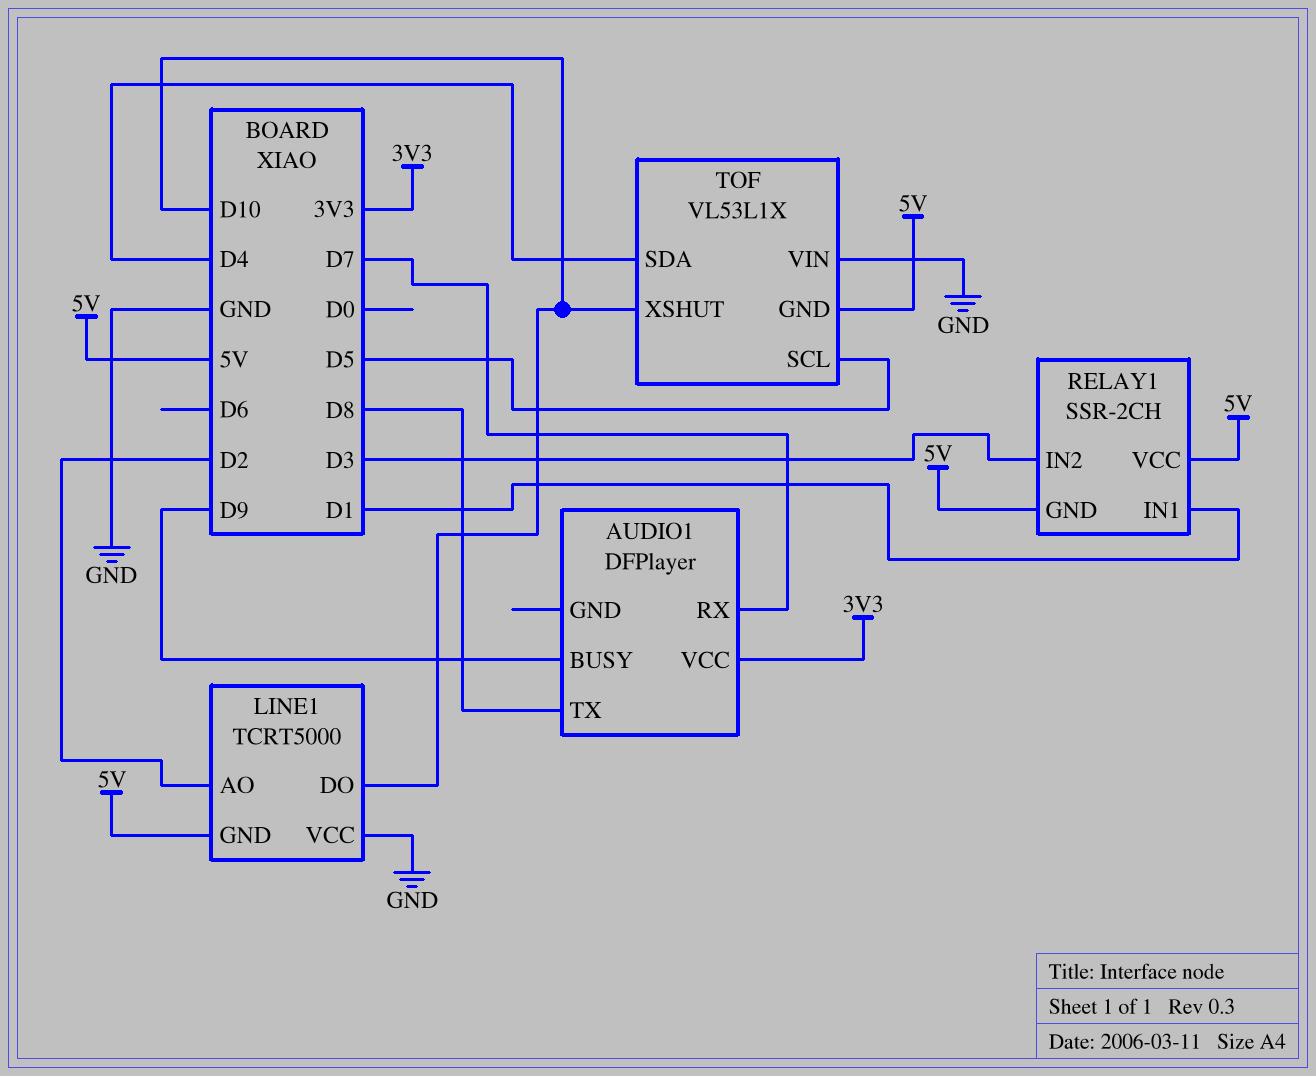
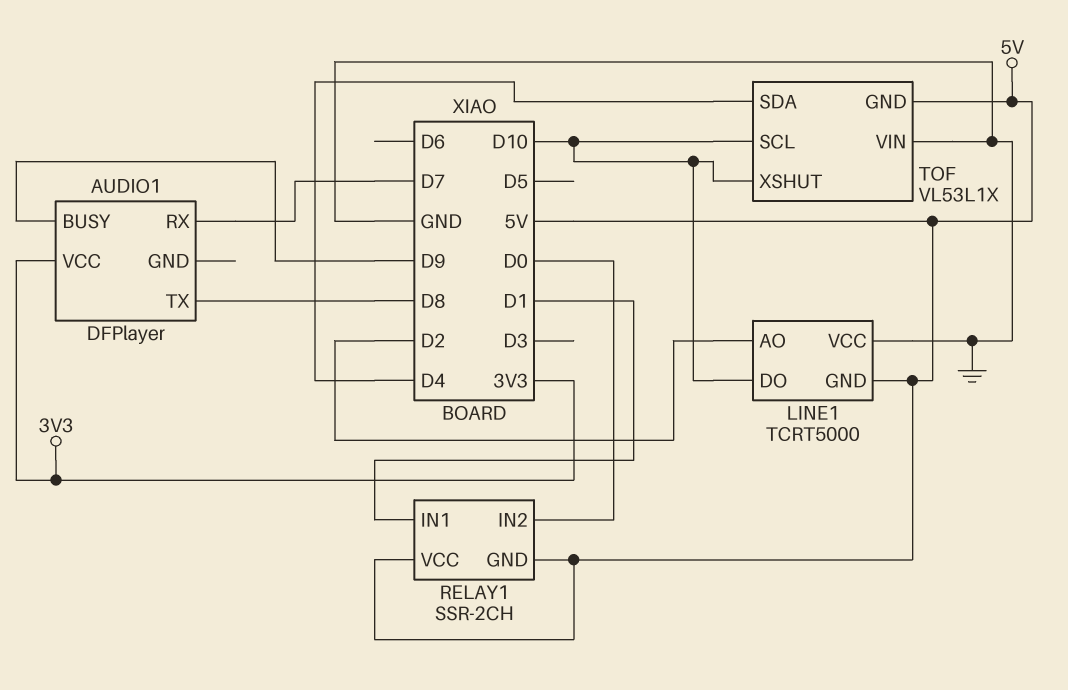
RELAY1 pin IN2: D3 -> D0
TOF pin SCL: D5 -> D10

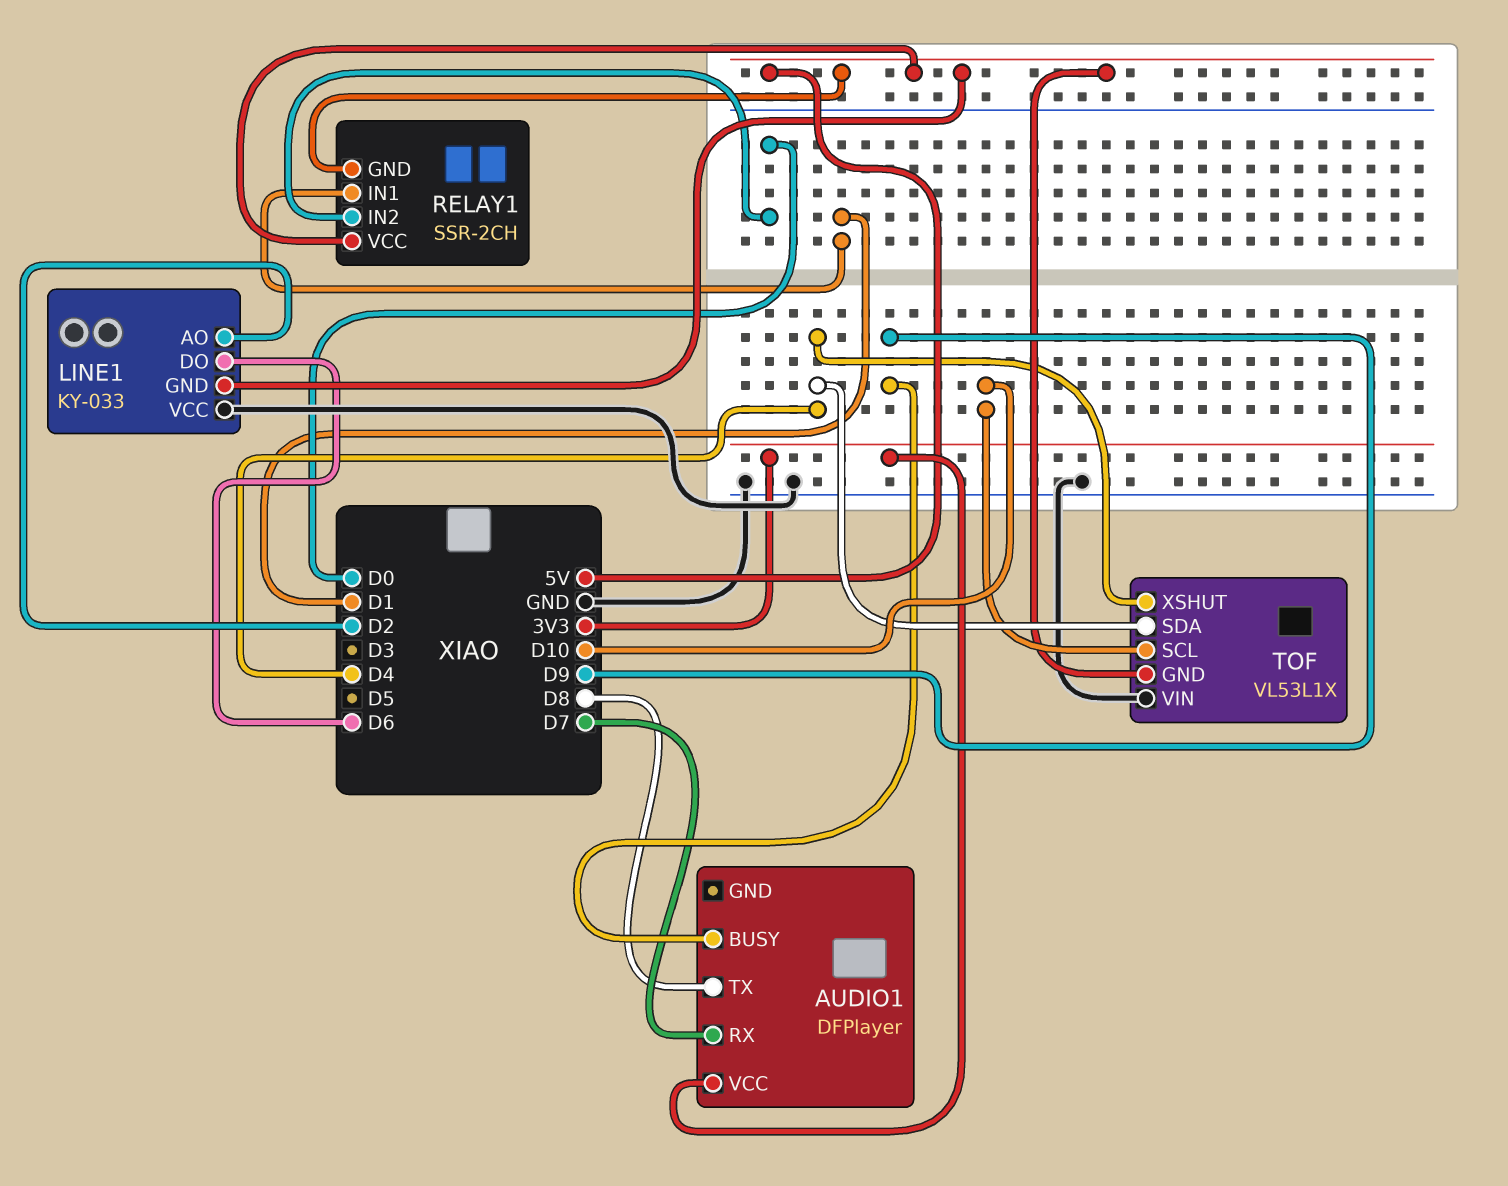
LINE1: TCRT5000 -> KY-033
LINE1 pin DO: D10 -> D6
TOF pin XSHUT: D10 -> D4

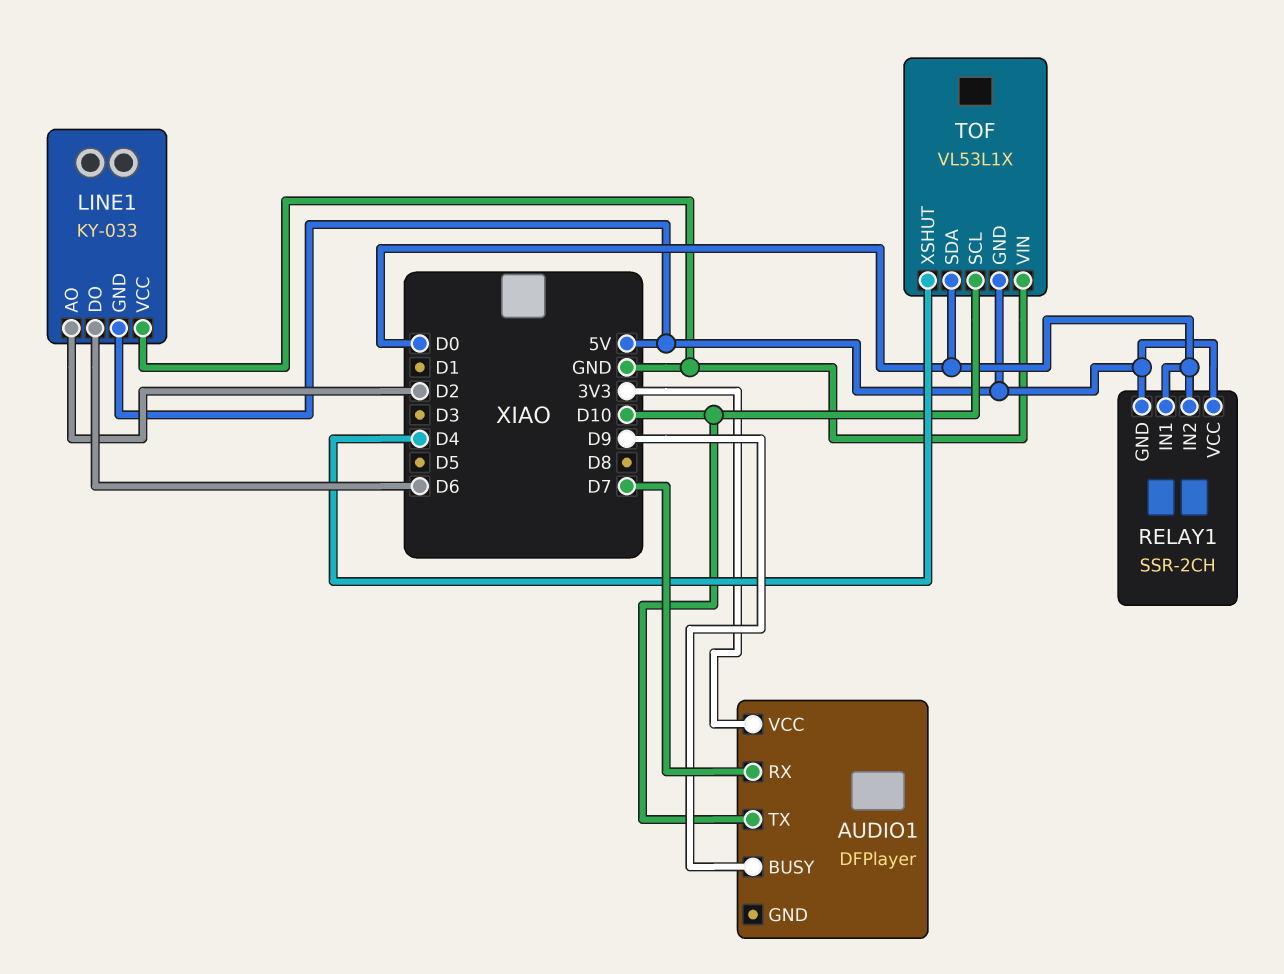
AUDIO1 pin TX: D8 -> D10
RELAY1 pin IN1: D1 -> D0
TOF pin SDA: D4 -> D0

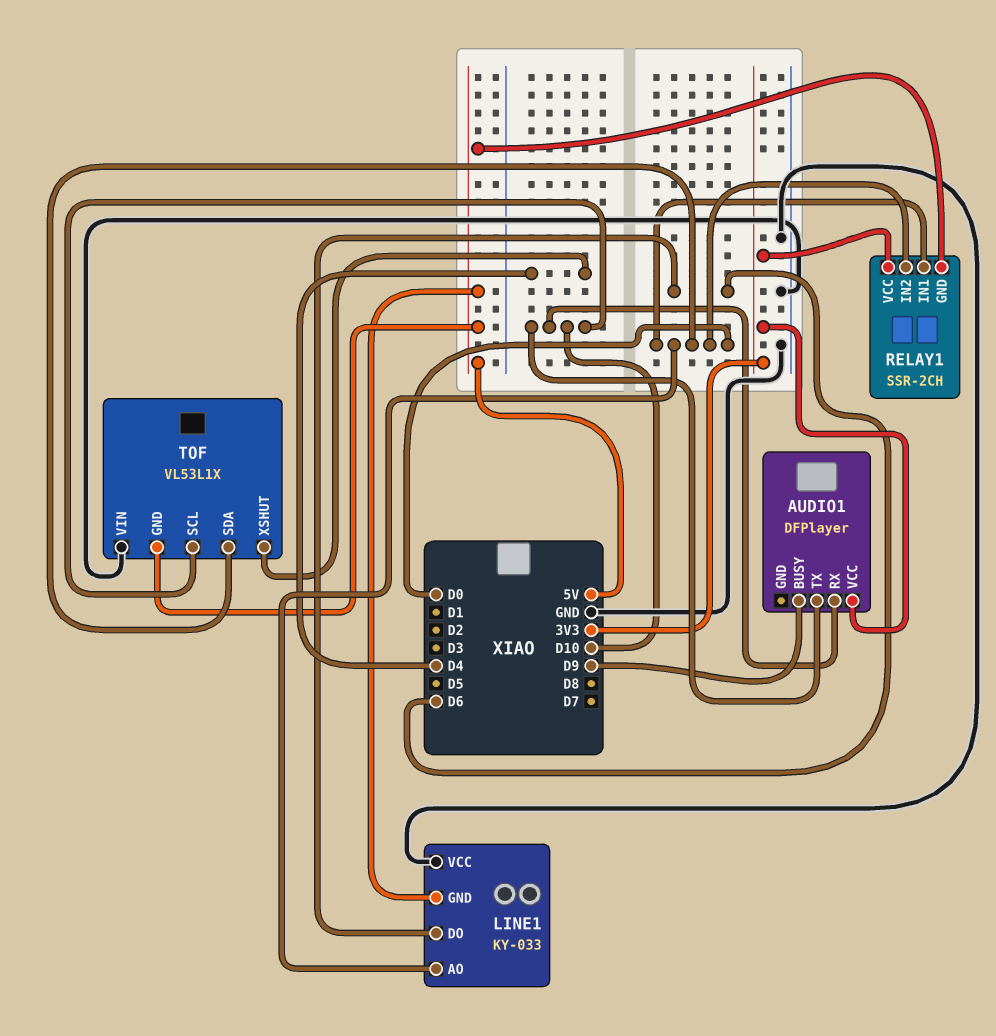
AUDIO1 pin RX: D7 -> D10
LINE1 pin AO: D2 -> D0
RELAY1 pin VCC: 5V -> 3V3

